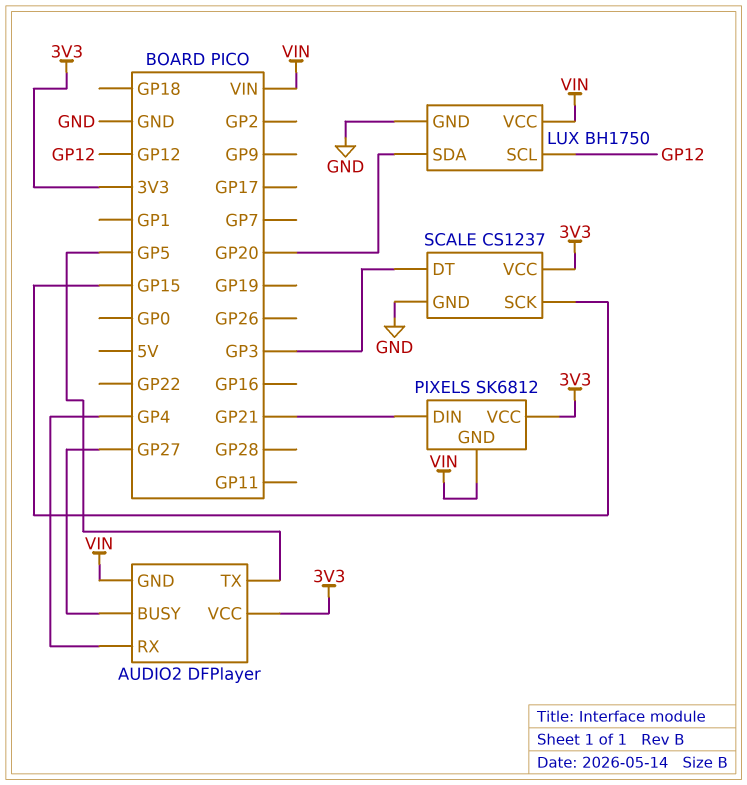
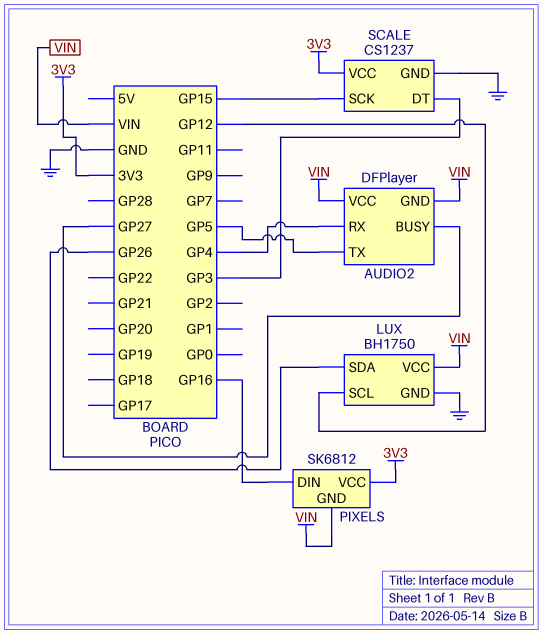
AUDIO2 pin VCC: 3V3 -> VIN
LUX pin SDA: GP20 -> GP26
PIXELS pin DIN: GP21 -> GP16

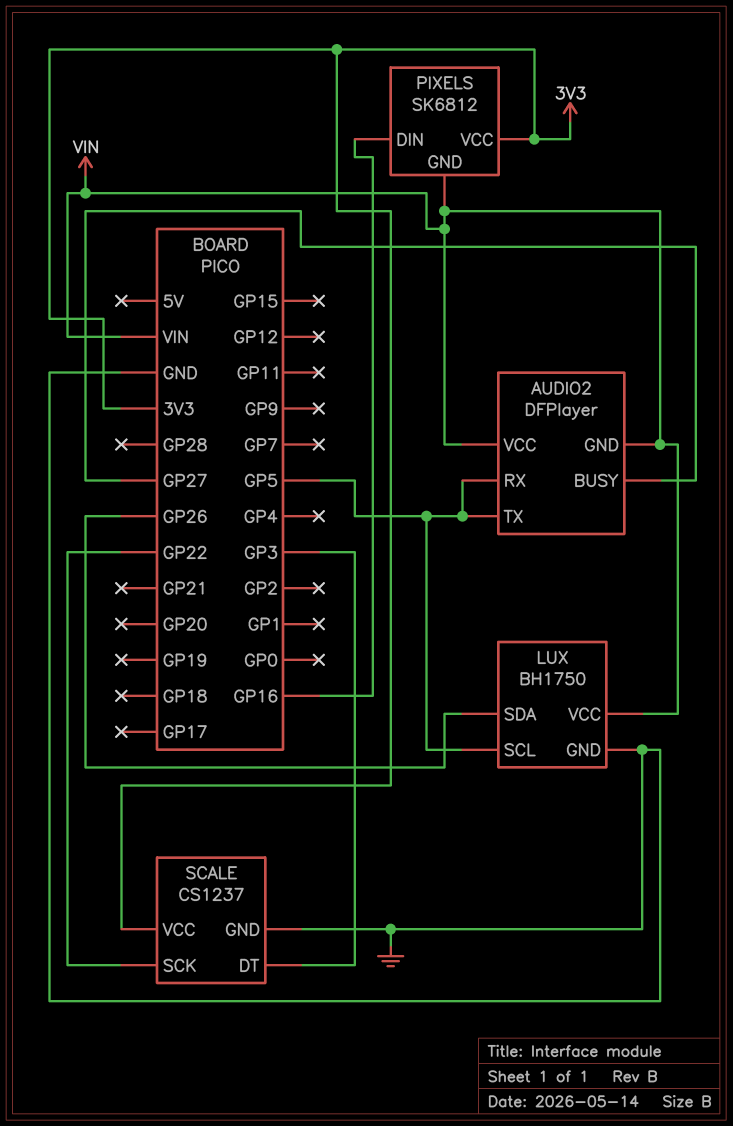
AUDIO2 pin RX: GP4 -> GP5
LUX pin SCL: GP12 -> GP5
SCALE pin SCK: GP15 -> GP22

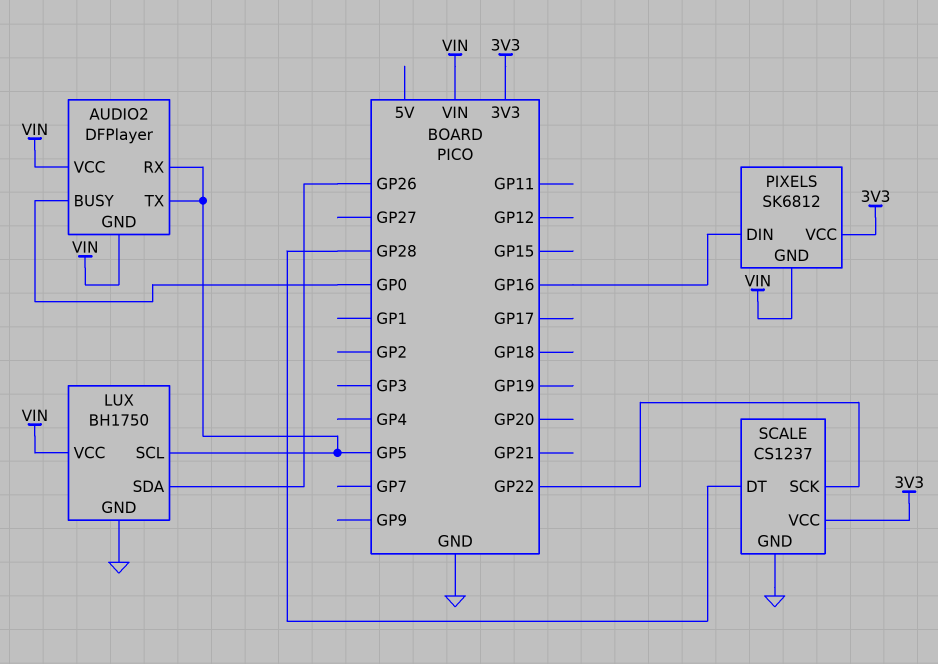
AUDIO2 pin BUSY: GP27 -> GP0
SCALE pin DT: GP3 -> GP28

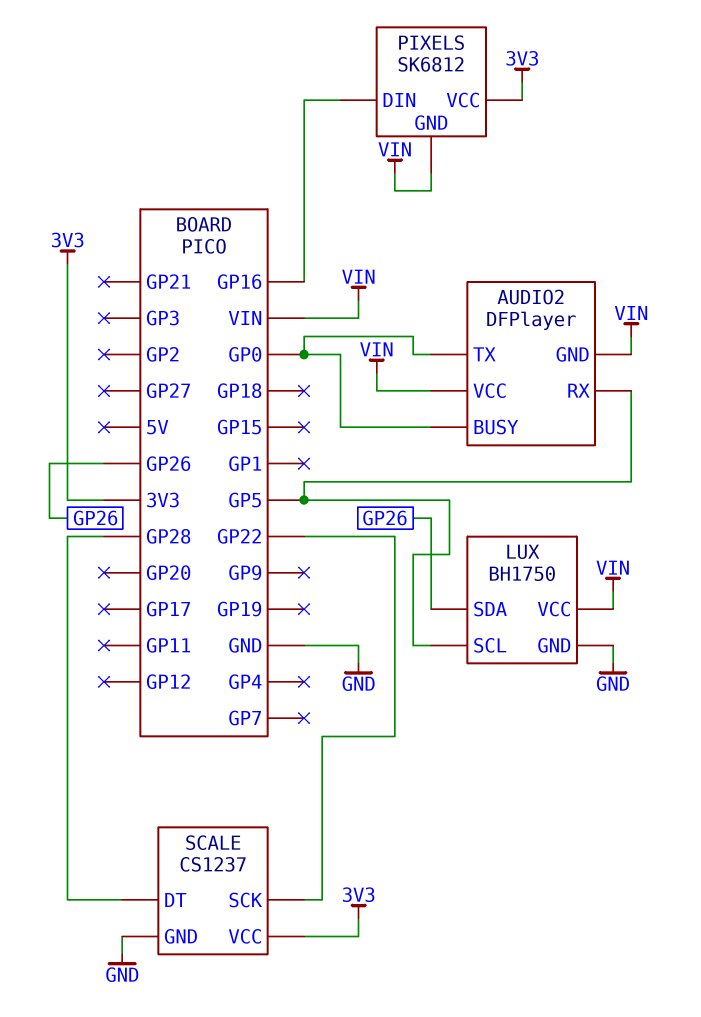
AUDIO2 pin TX: GP5 -> GP0

